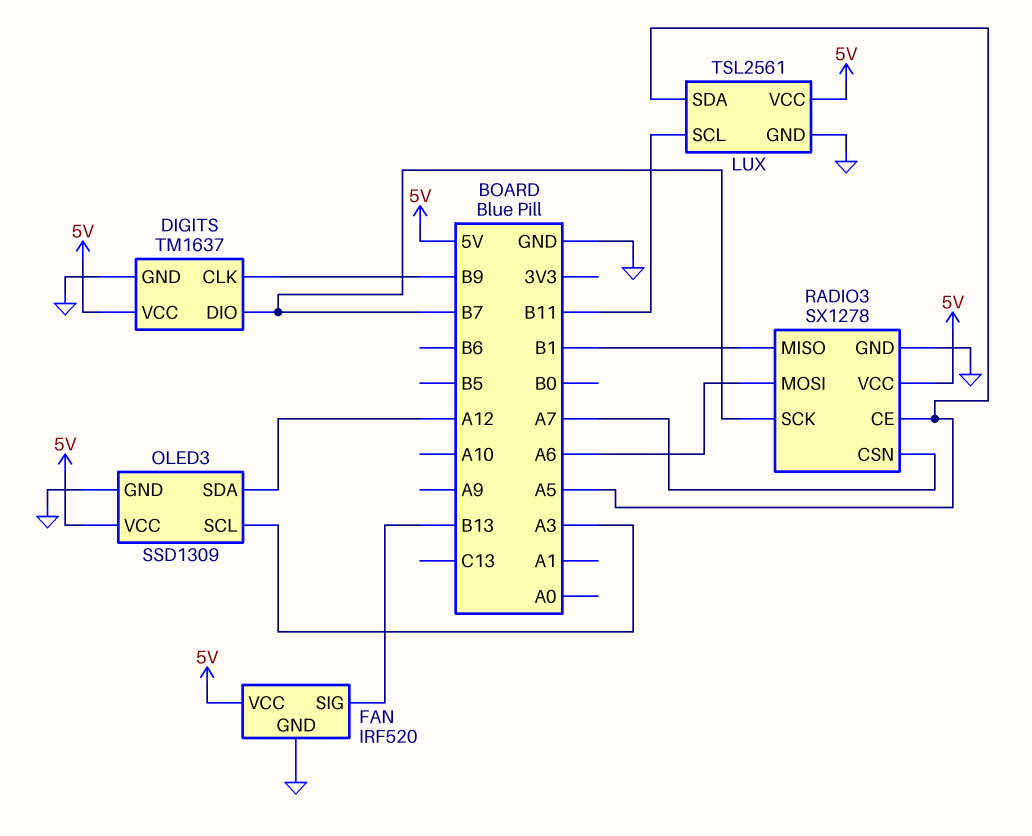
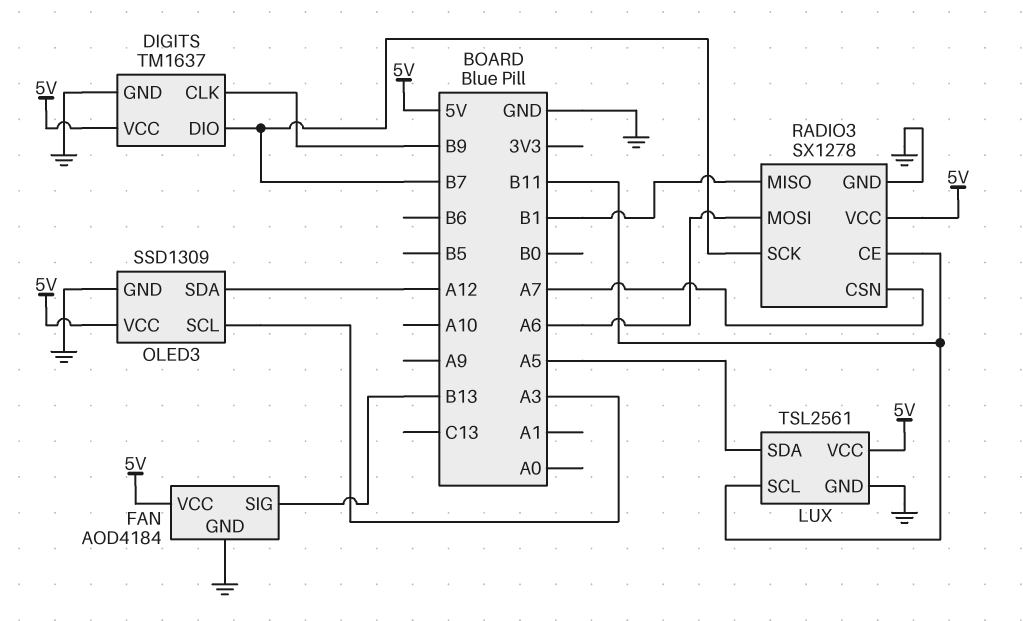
FAN: IRF520 -> AOD4184
RADIO3 pin CE: A5 -> B11

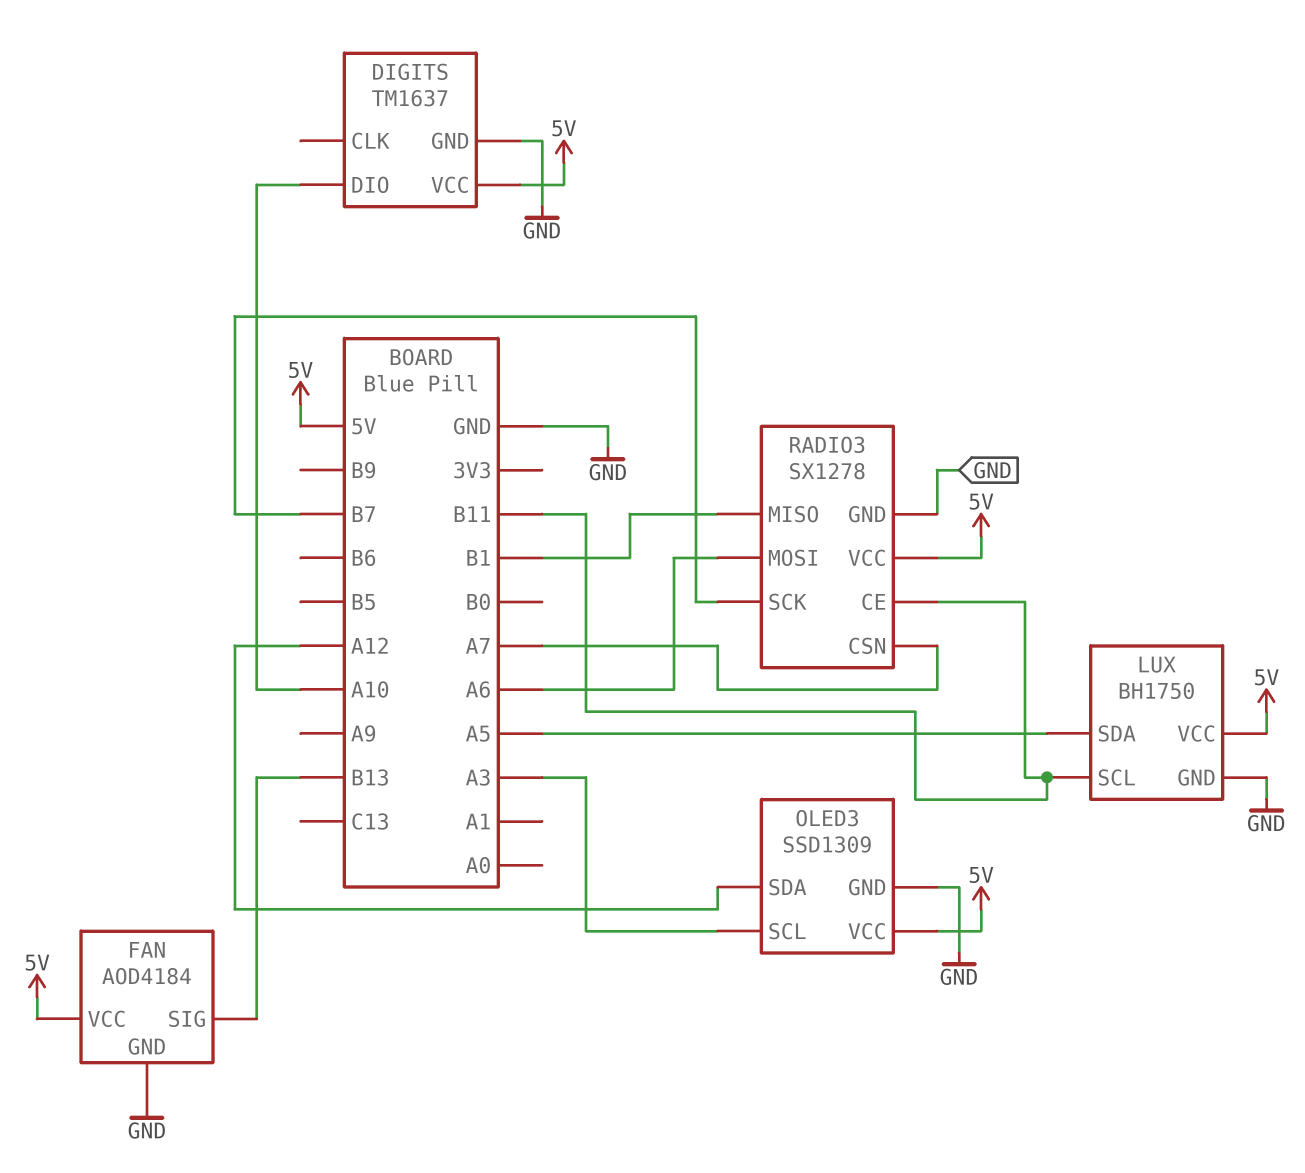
DIGITS pin CLK: B9 -> none
DIGITS pin DIO: B7 -> A10
LUX: TSL2561 -> BH1750

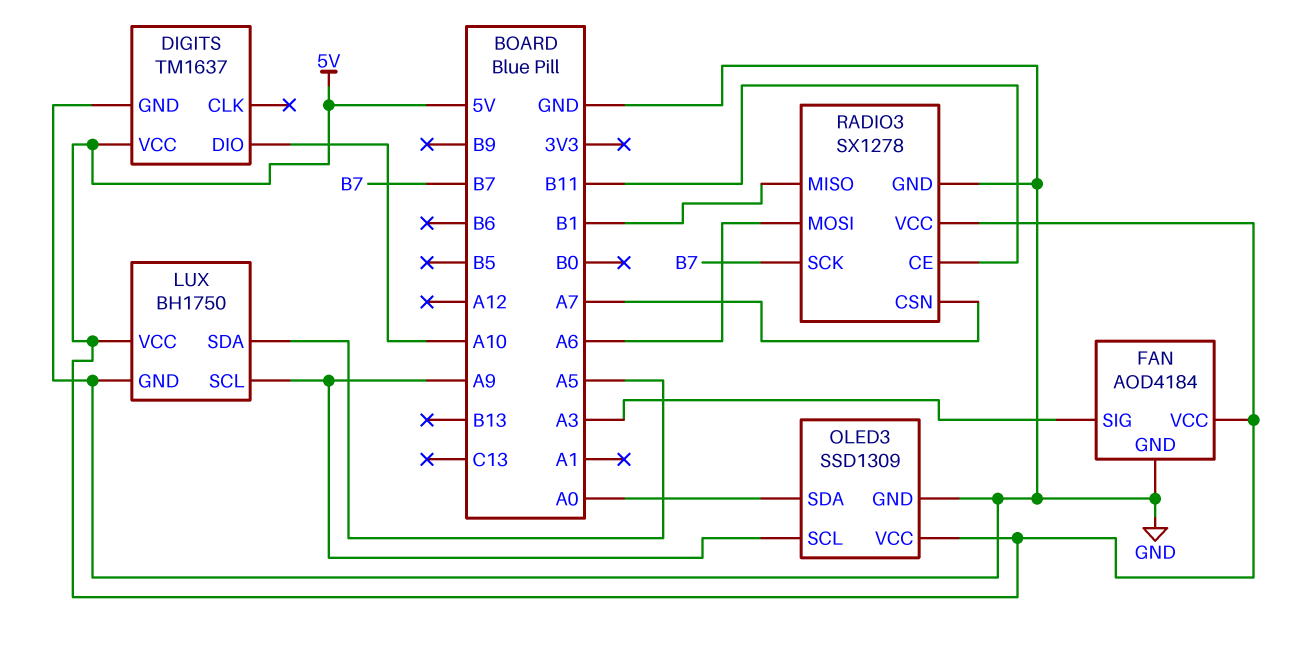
FAN pin SIG: B13 -> A3
LUX pin SCL: B11 -> A9
OLED3 pin SCL: A3 -> A9
OLED3 pin SDA: A12 -> A0

